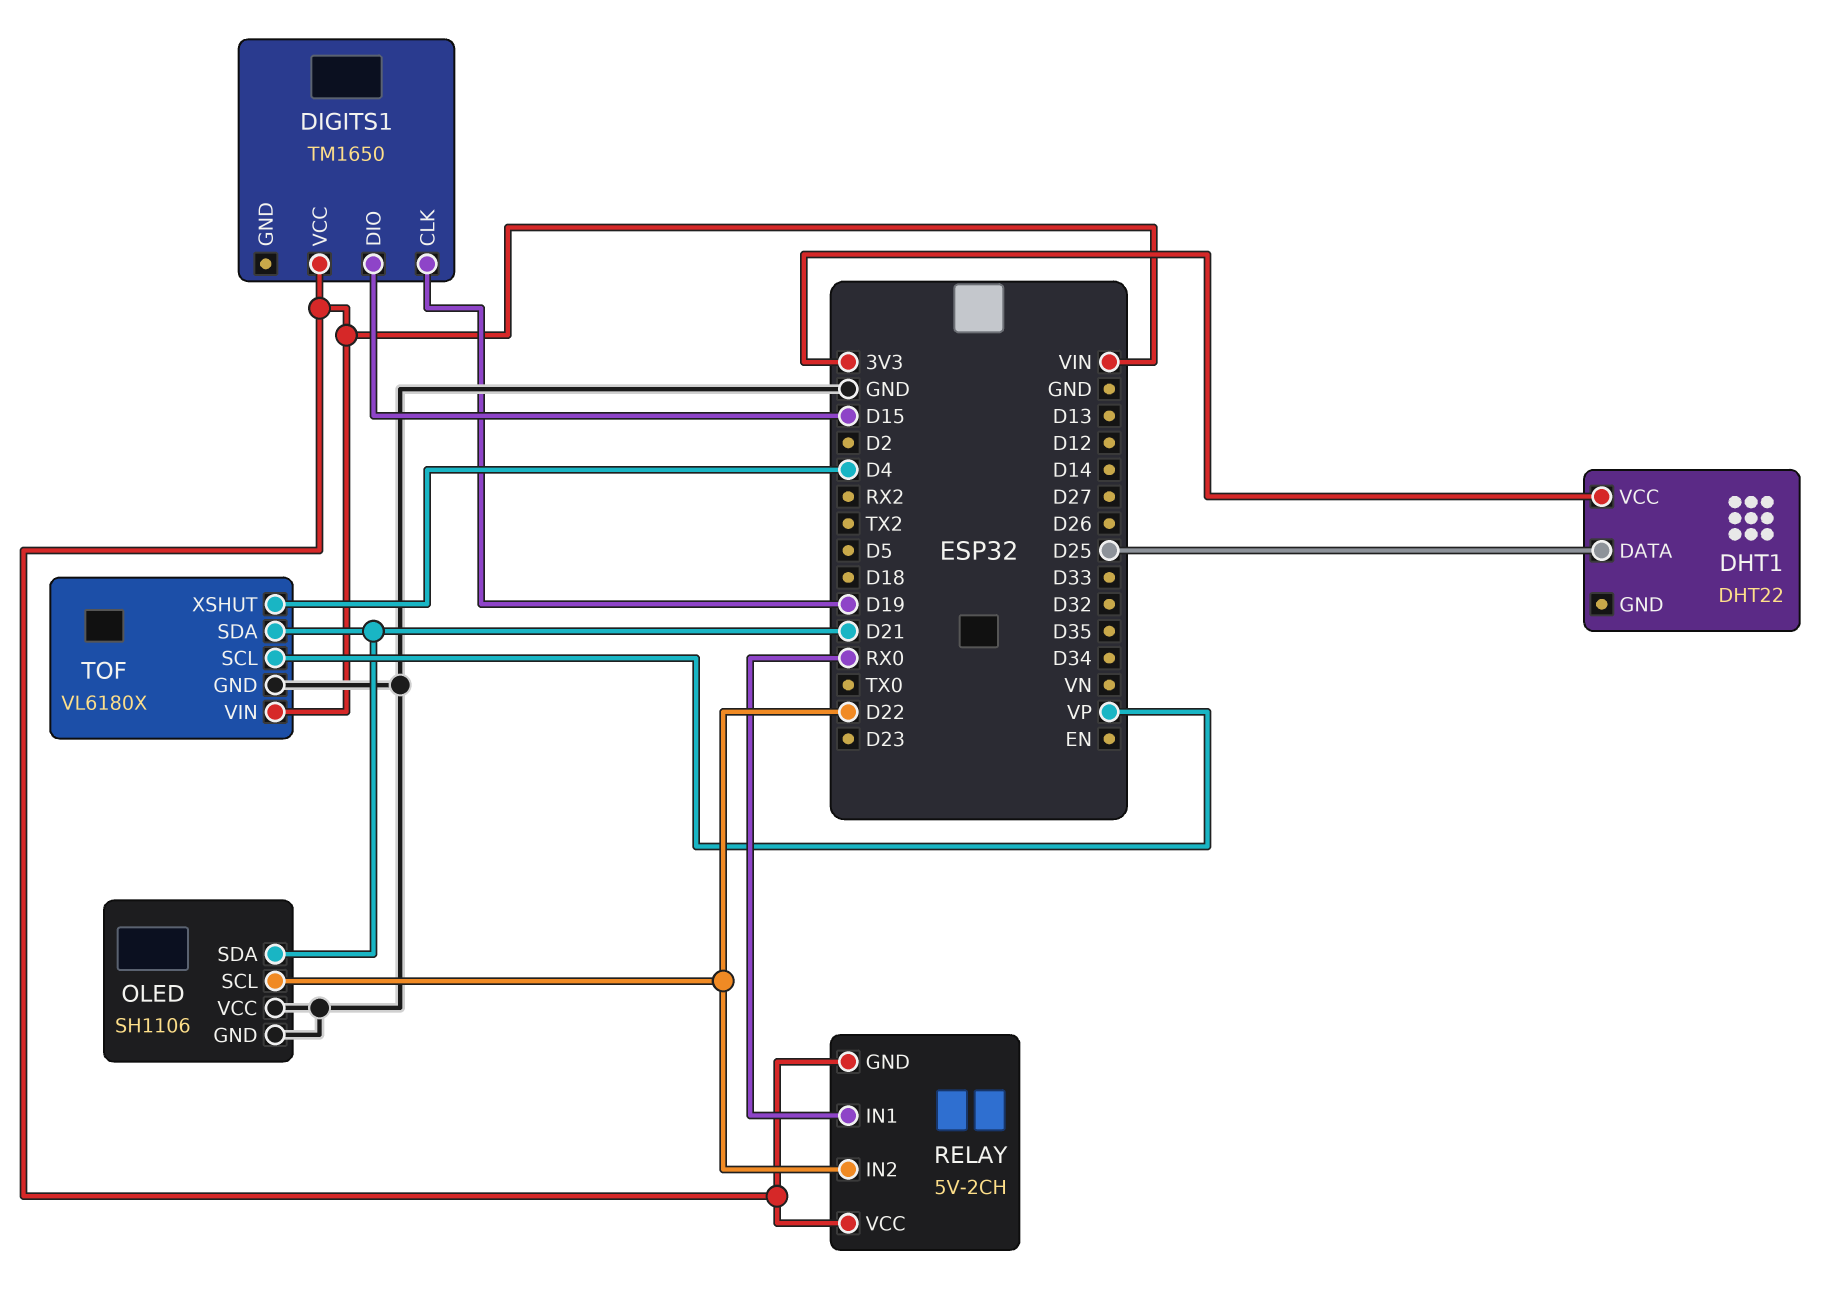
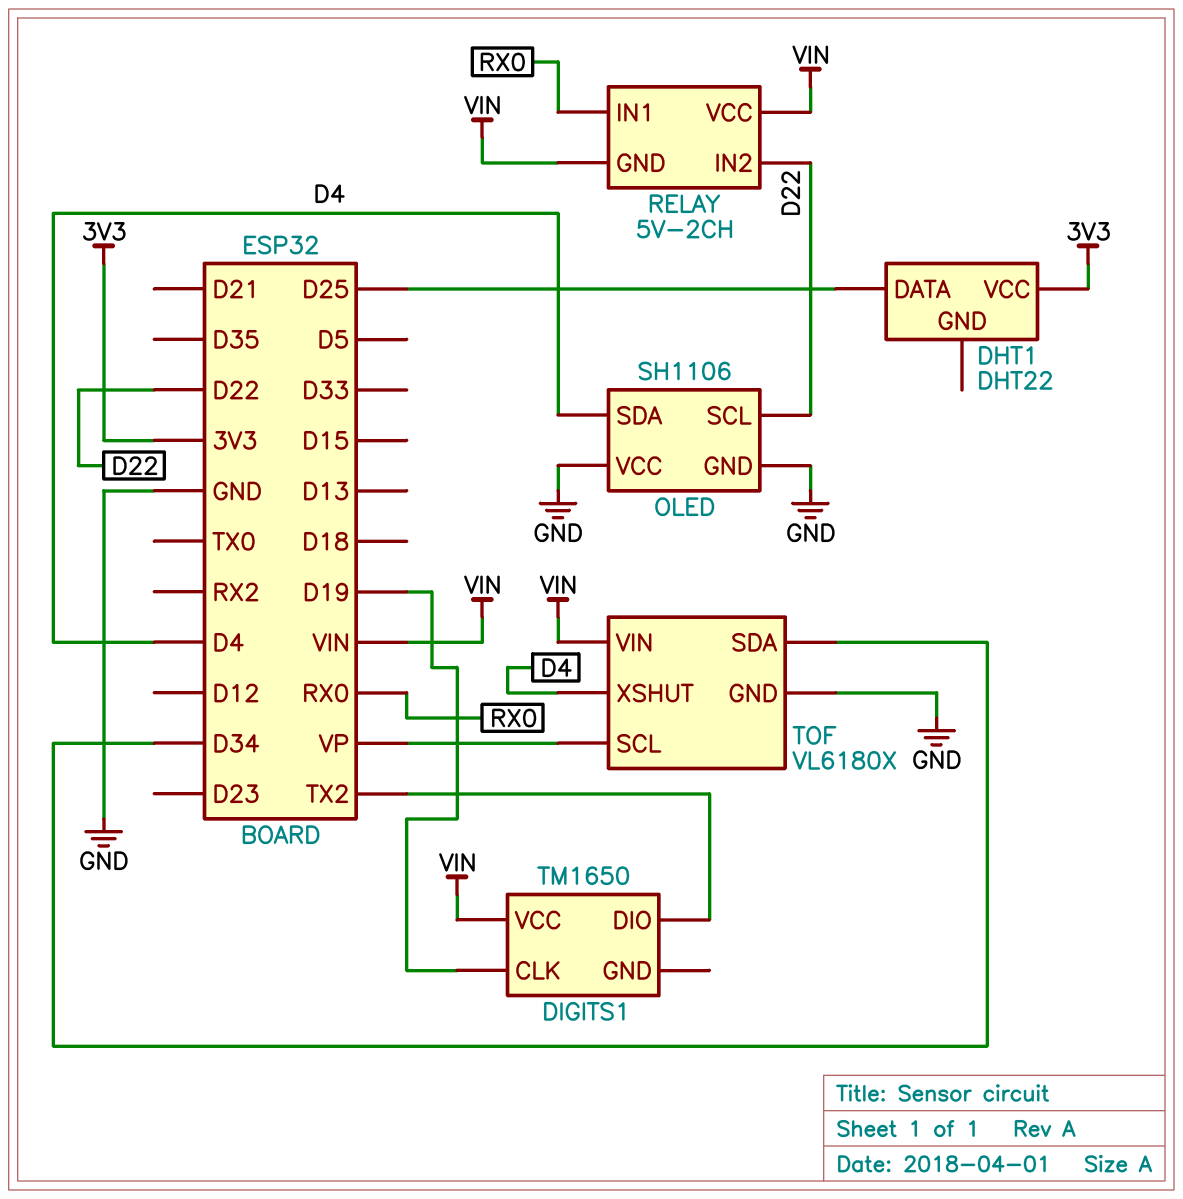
DIGITS1 pin DIO: D15 -> TX2
OLED pin SDA: D21 -> D4
TOF pin SDA: D21 -> D34

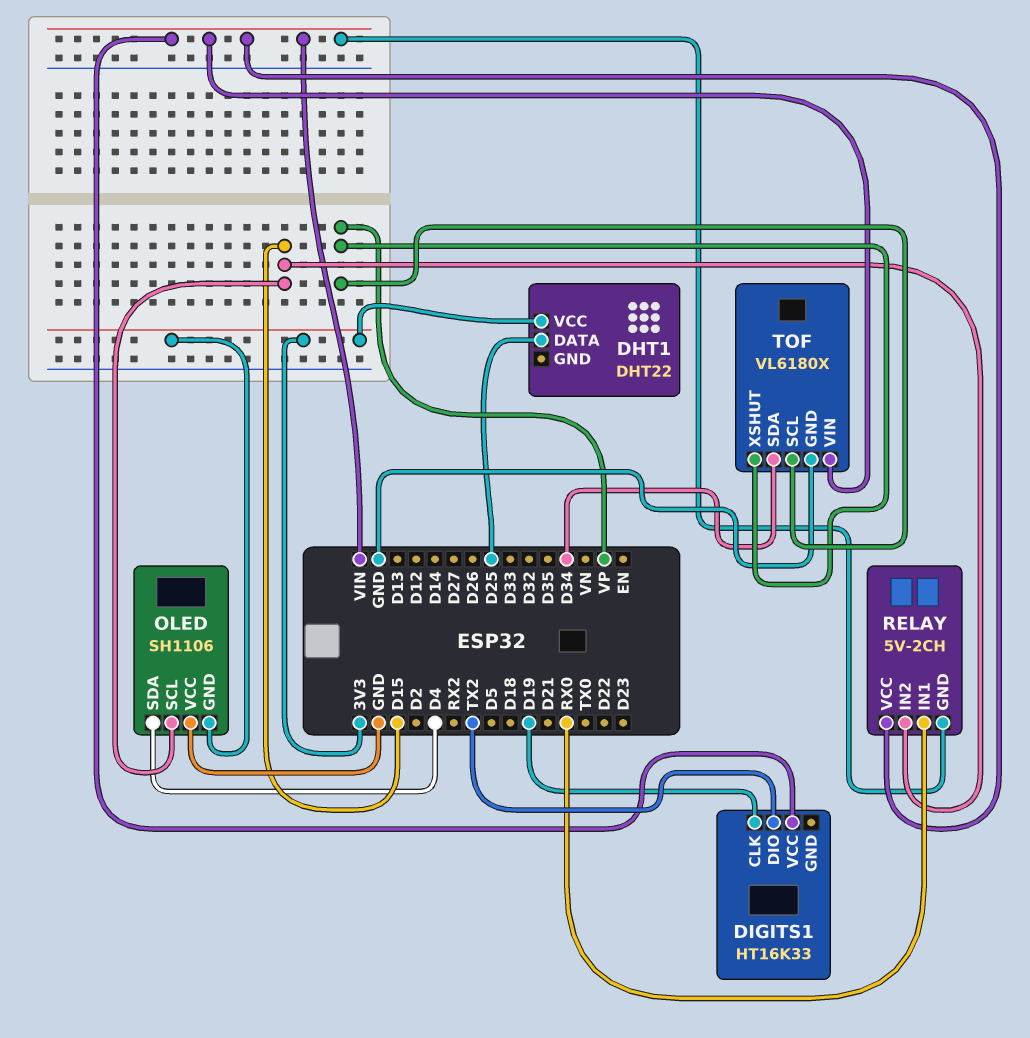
DIGITS1: TM1650 -> HT16K33
OLED pin GND: GND -> 3V3
OLED pin SCL: D22 -> D15
RELAY pin IN2: D22 -> D15
TOF pin XSHUT: D4 -> VP

